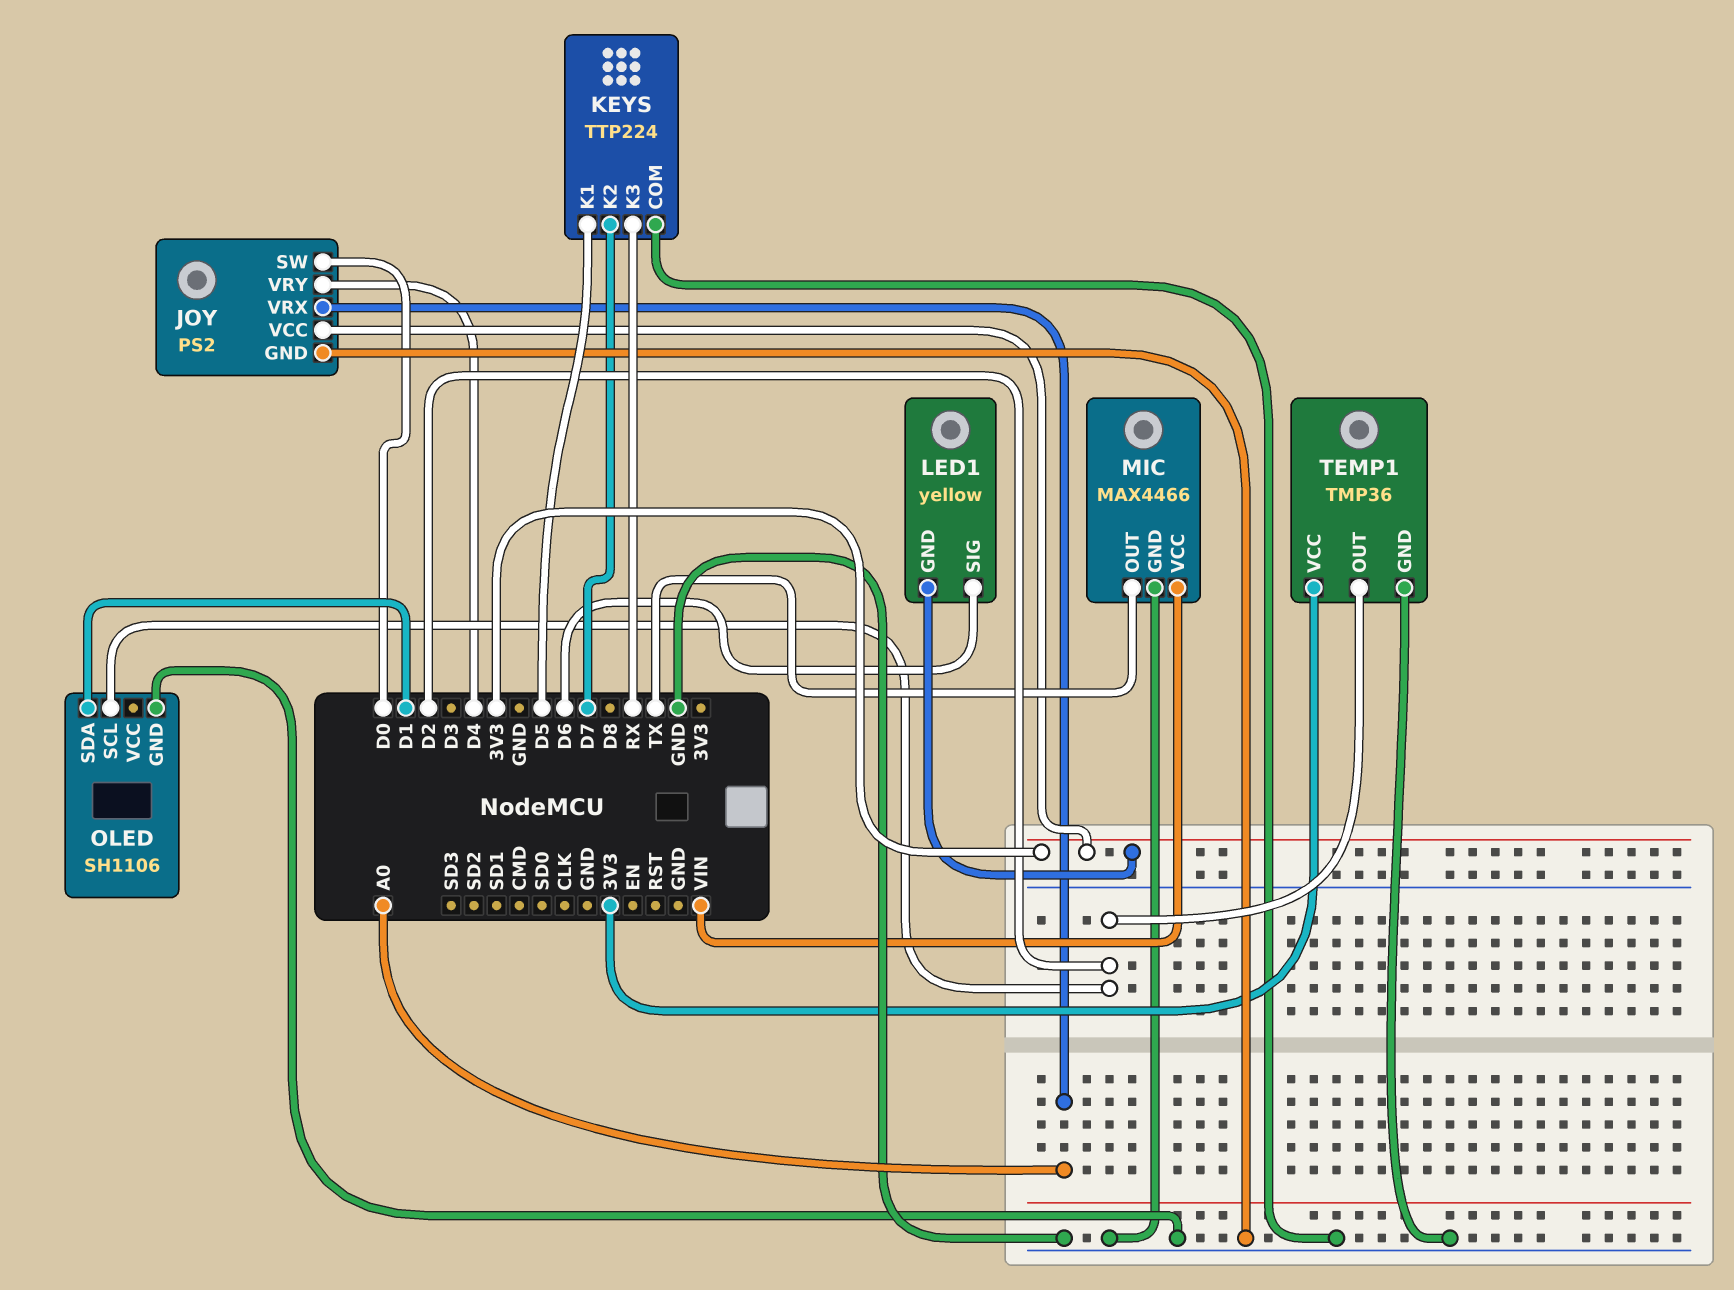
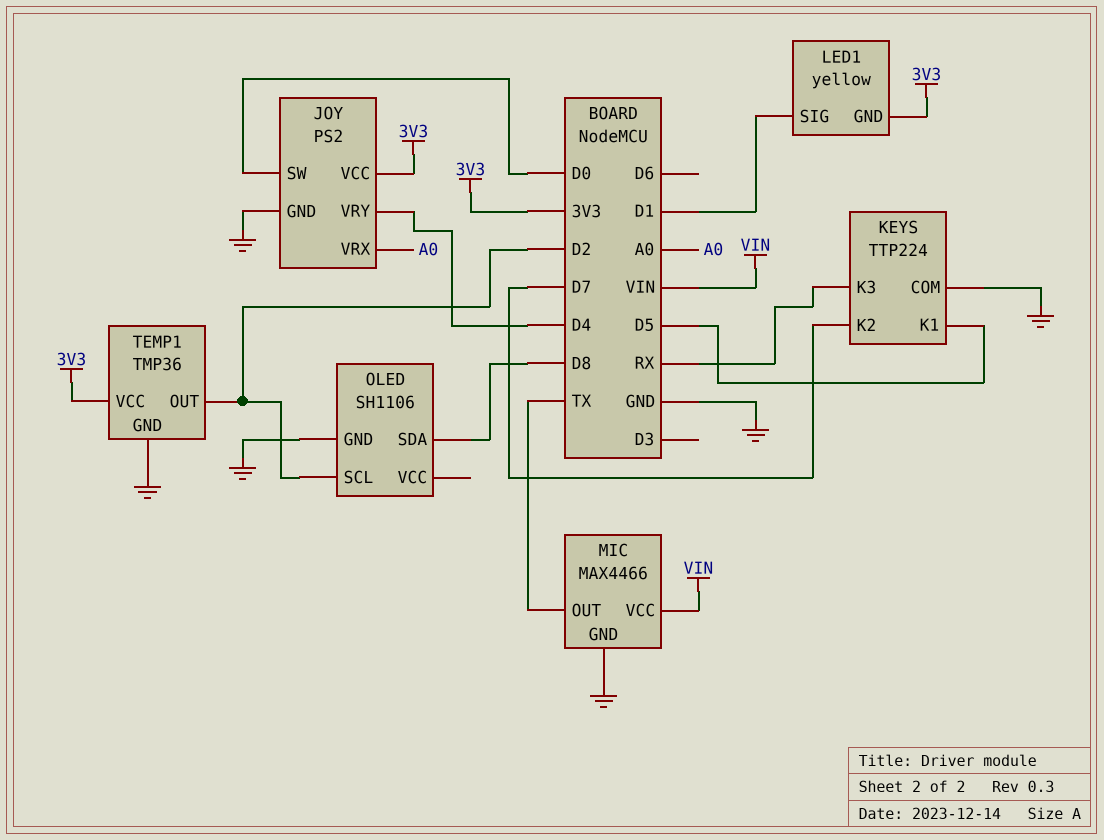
LED1 pin SIG: D6 -> D1
OLED pin SDA: D1 -> D8

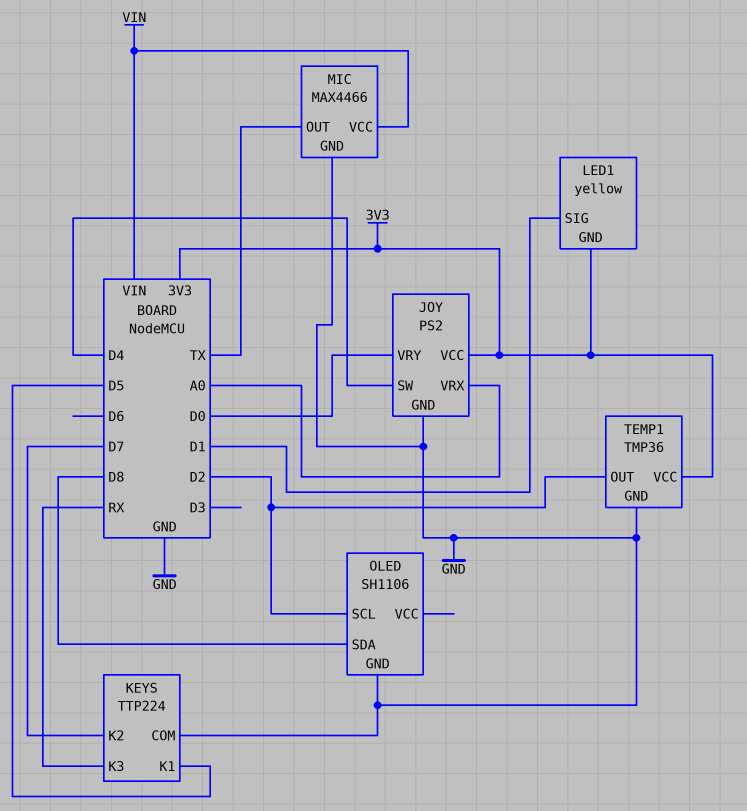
JOY pin SW: D0 -> D4
JOY pin VRY: D4 -> D0

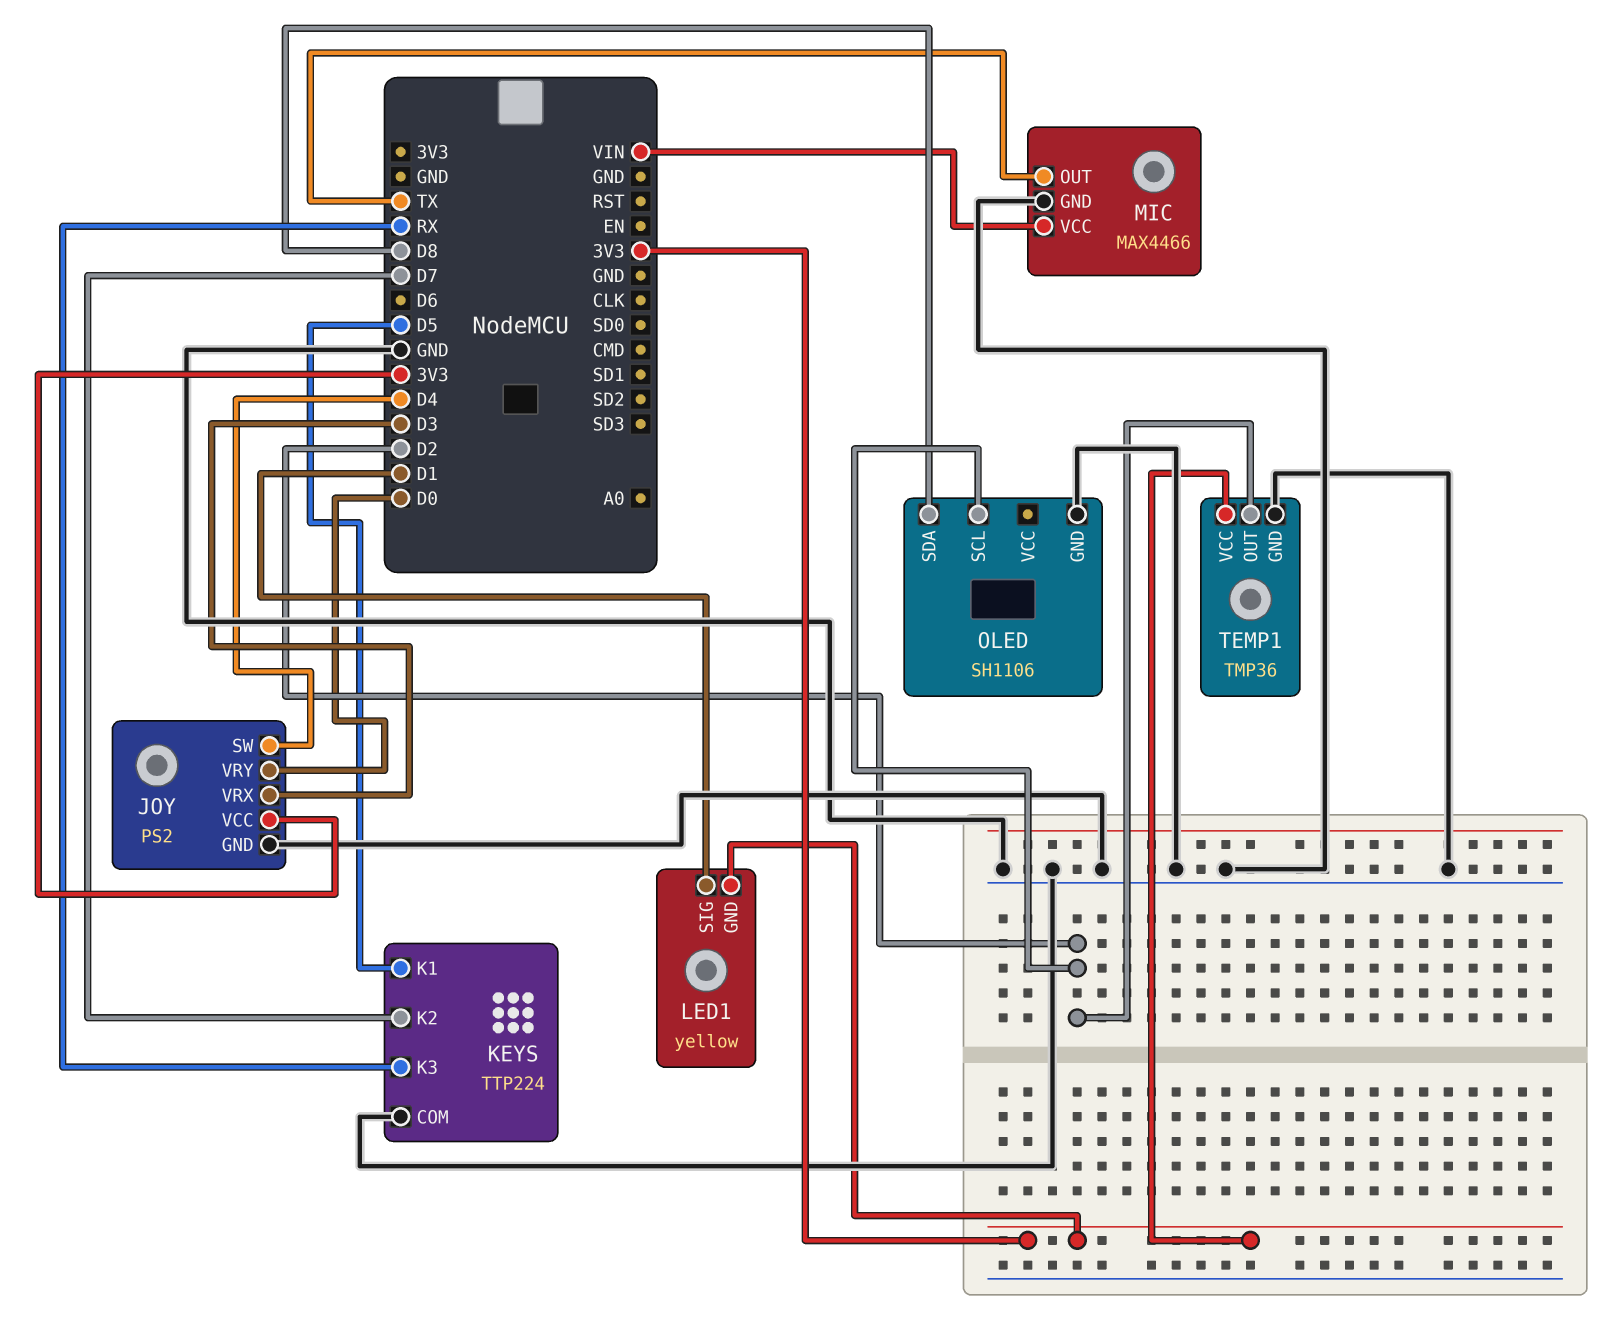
JOY pin VRX: A0 -> D3

